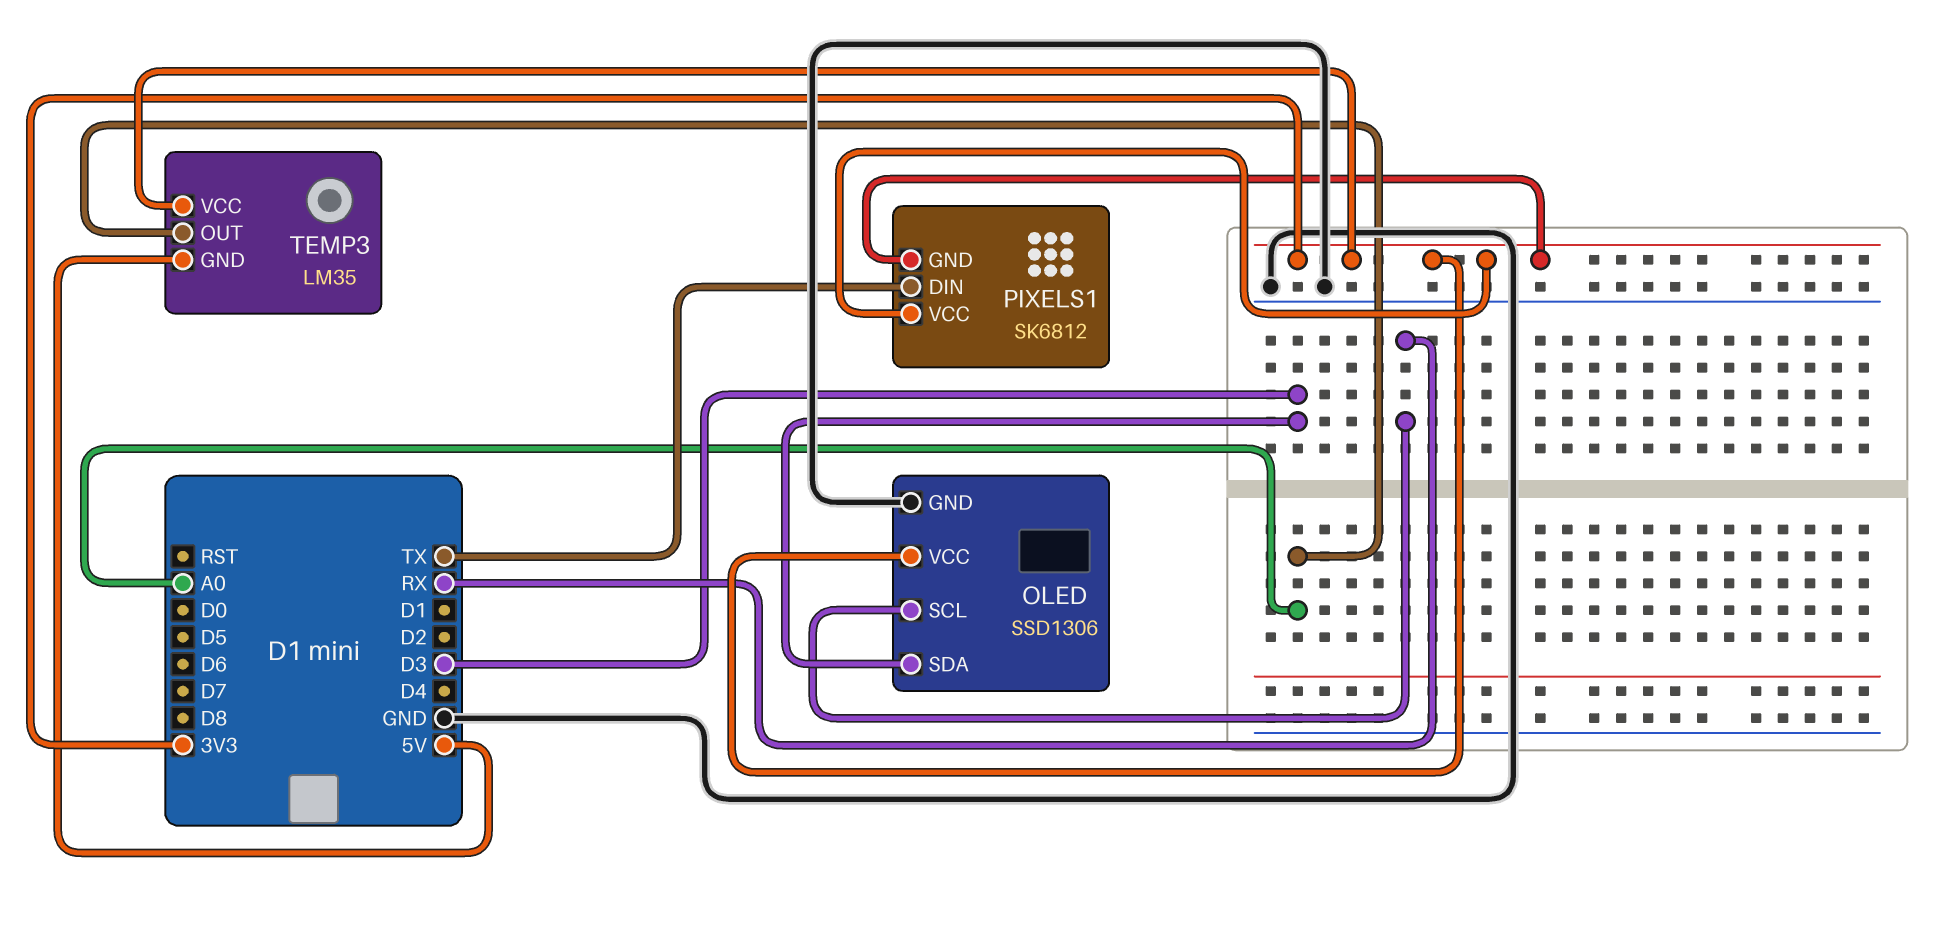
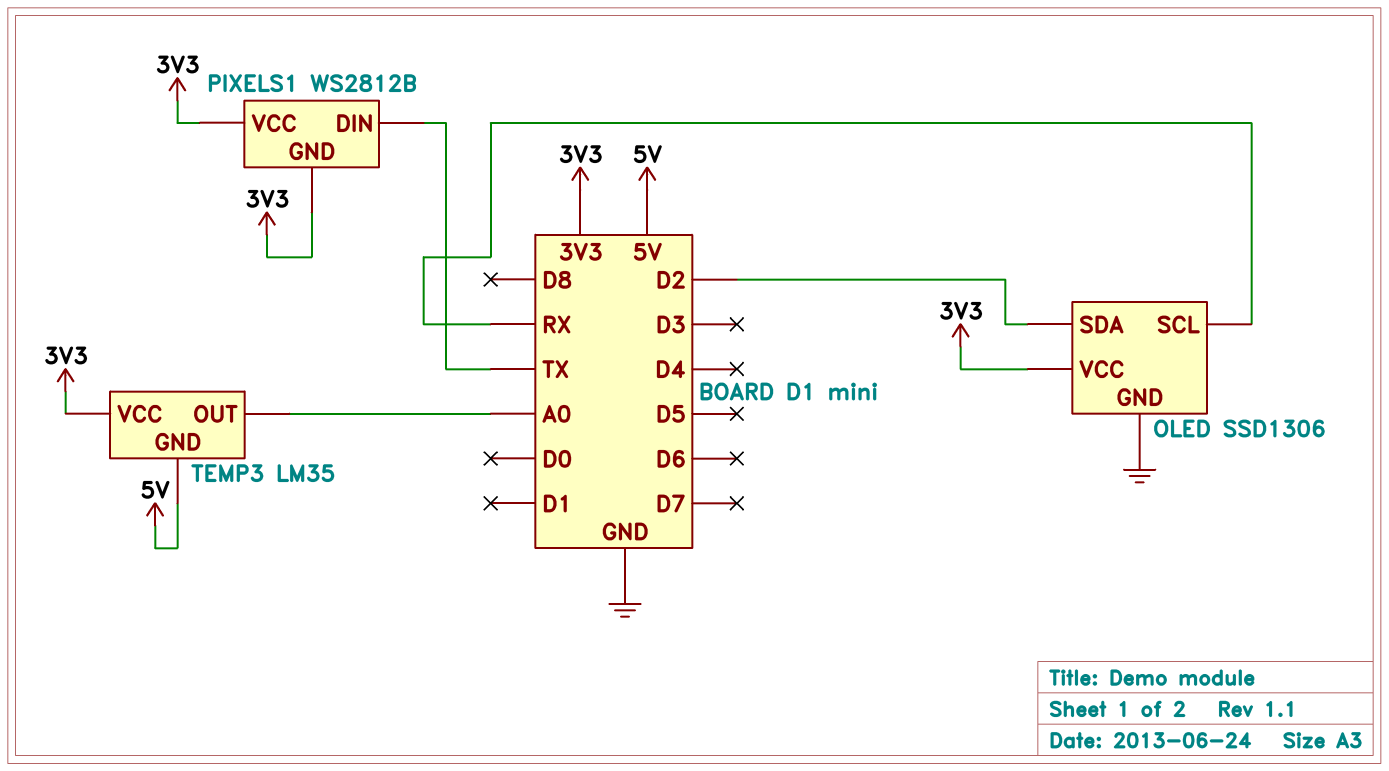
OLED pin SDA: D3 -> D2
PIXELS1: SK6812 -> WS2812B

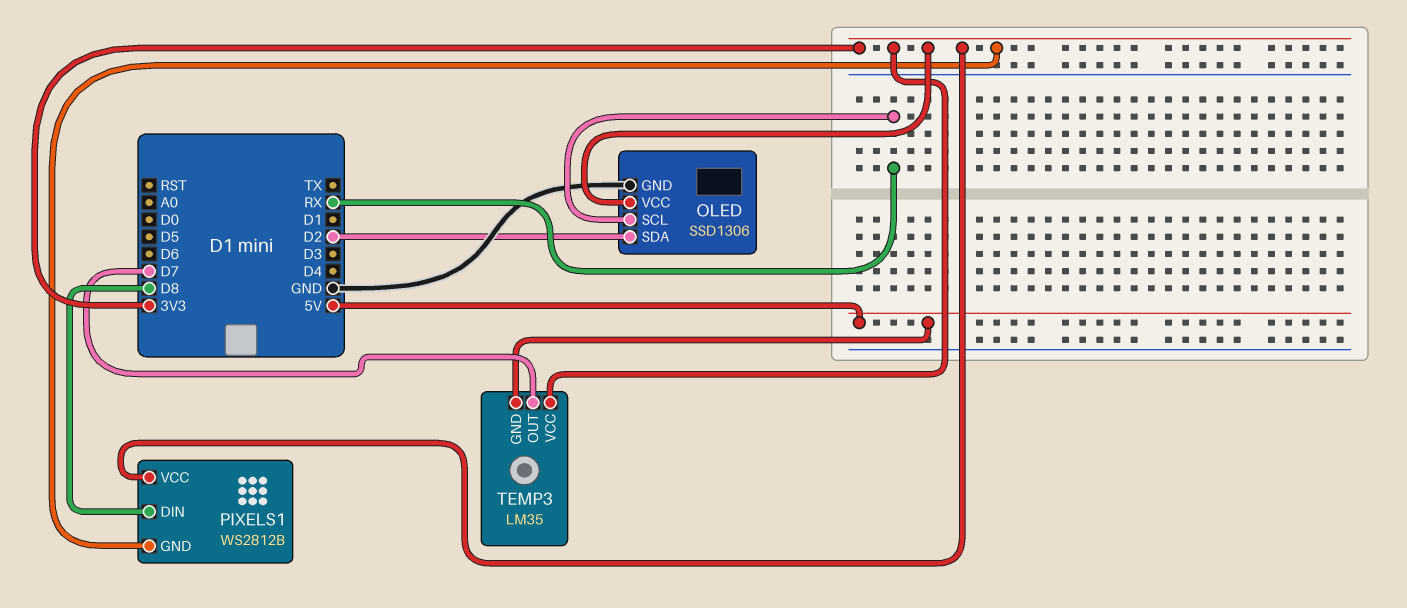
PIXELS1 pin DIN: TX -> D8
TEMP3 pin OUT: A0 -> D7

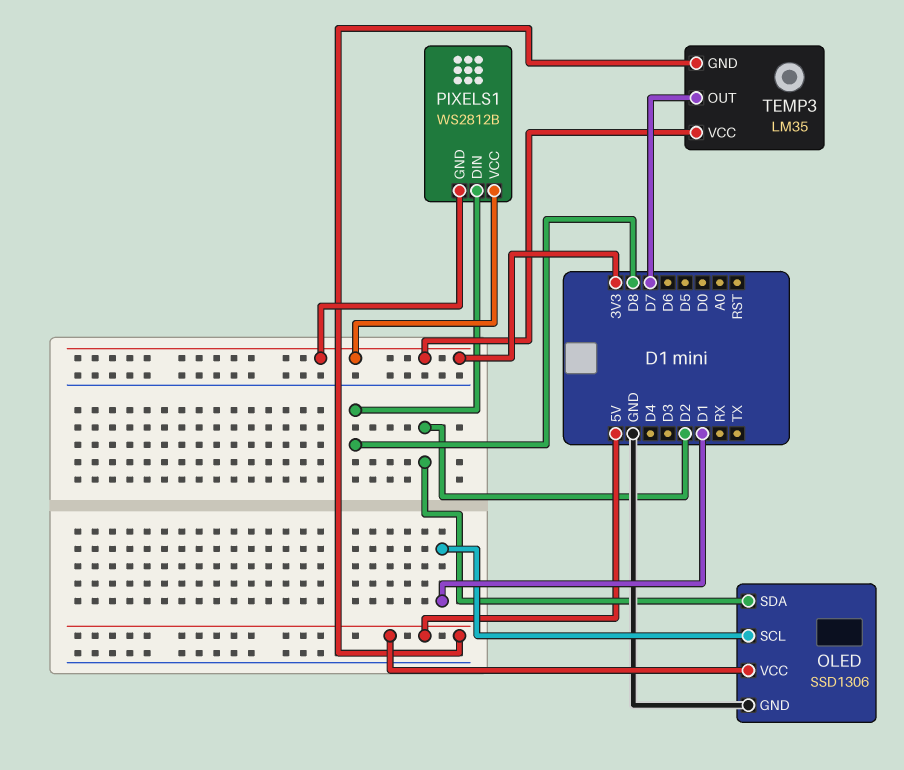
OLED pin SCL: RX -> D1
OLED pin VCC: 3V3 -> 5V

